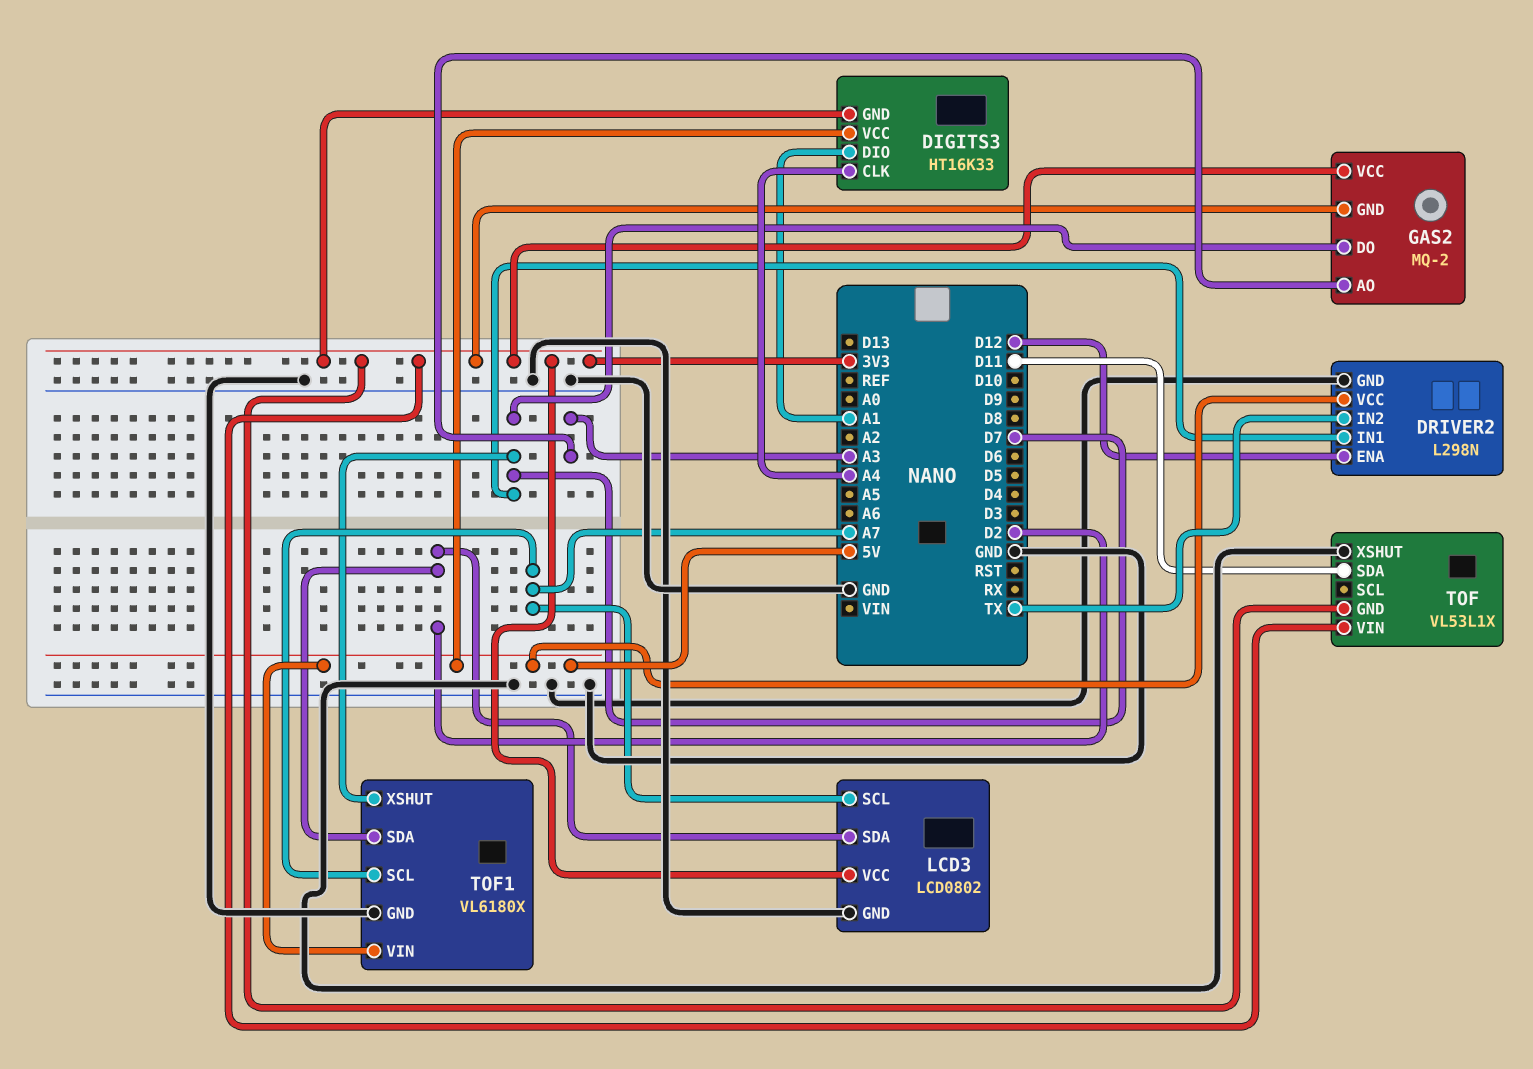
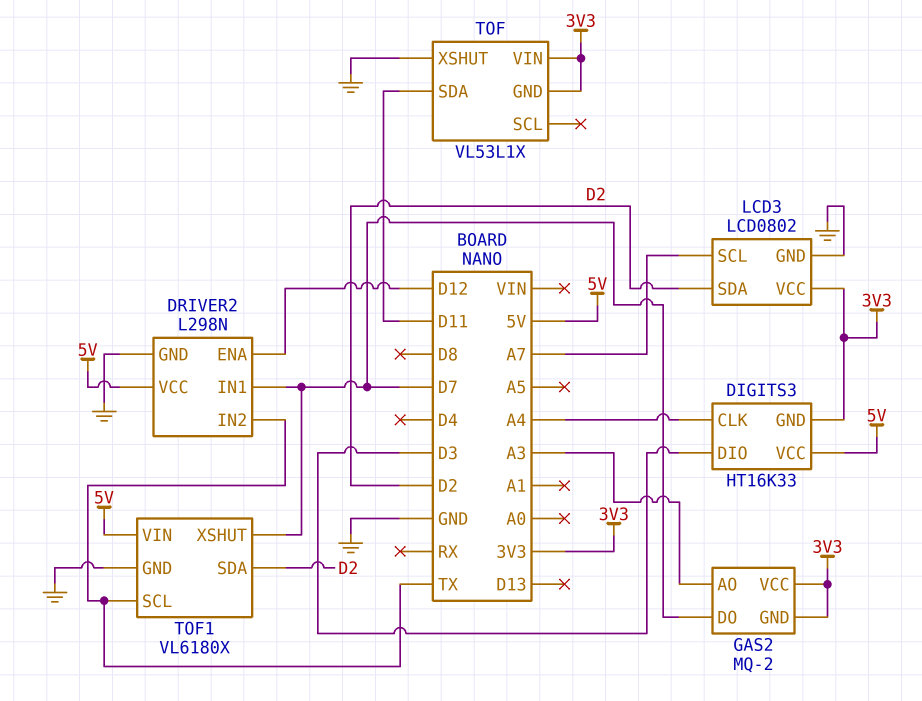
DIGITS3 pin DIO: A1 -> D3
TOF1 pin SCL: A7 -> TX

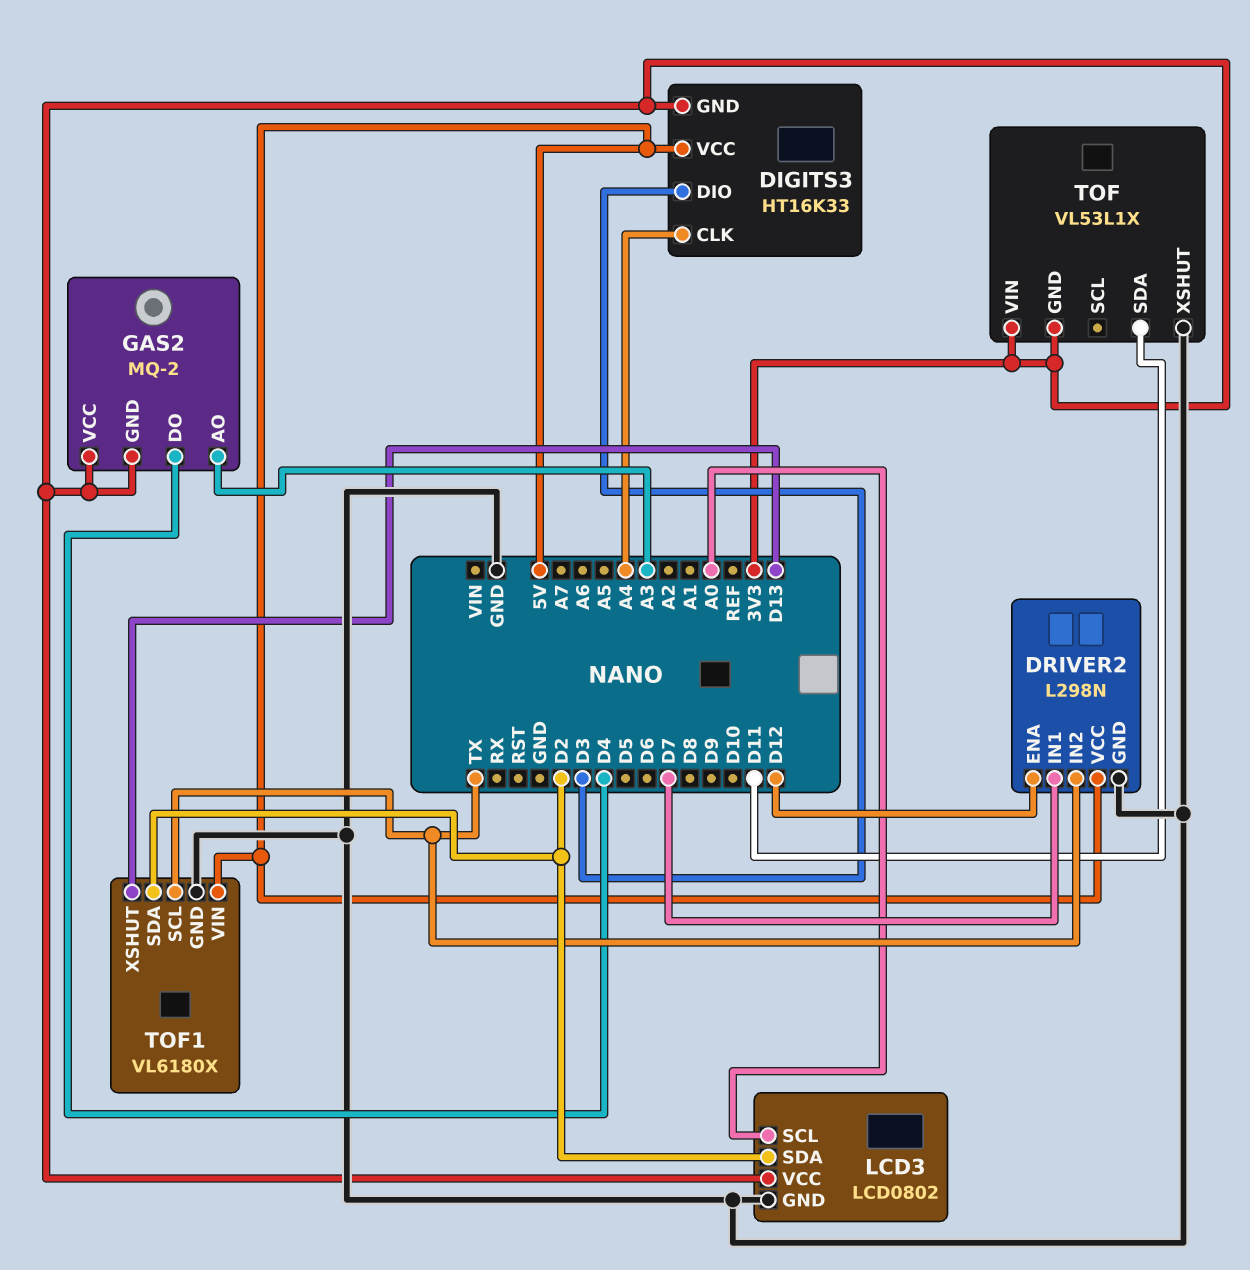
GAS2 pin DO: D7 -> D4
LCD3 pin SCL: A7 -> A0
TOF1 pin XSHUT: D7 -> D13

